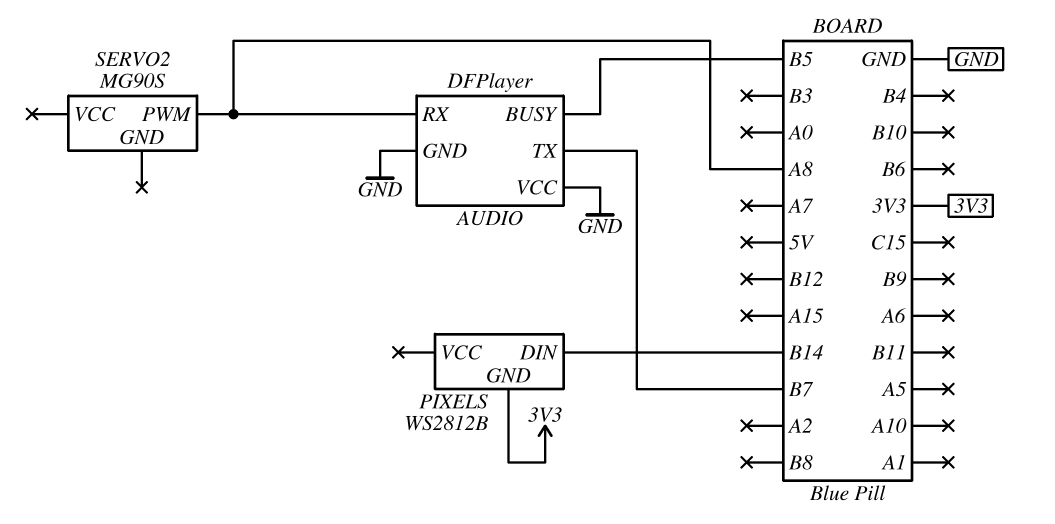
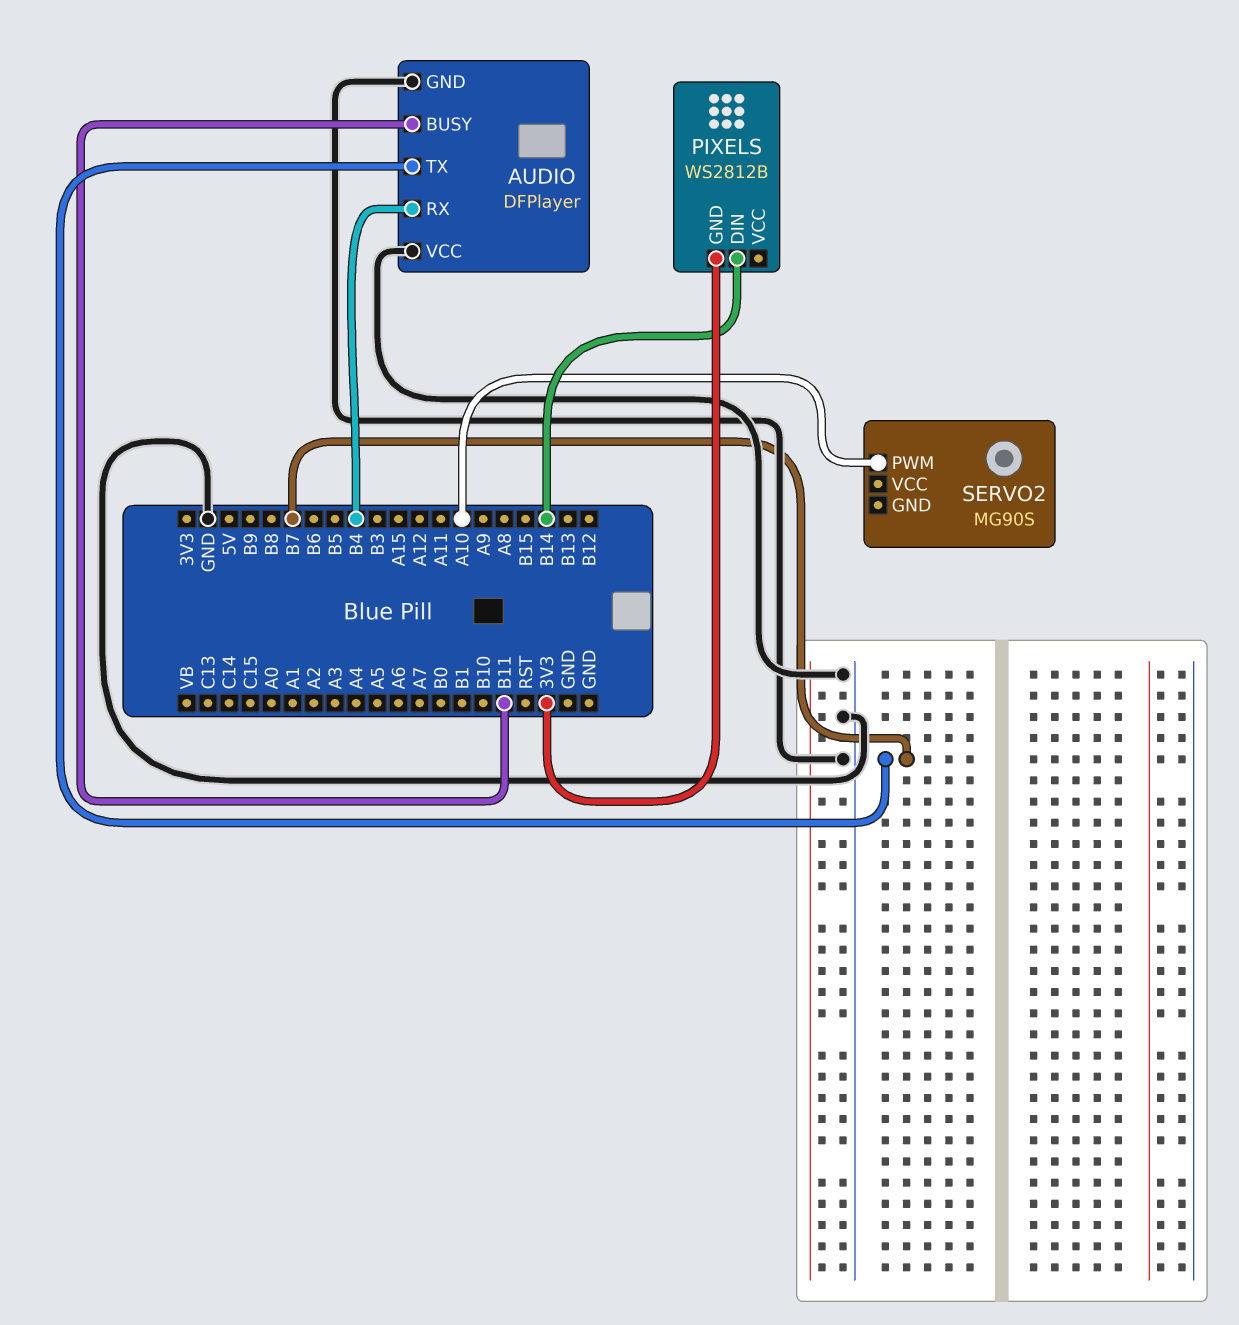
AUDIO pin BUSY: B5 -> B11
AUDIO pin RX: A8 -> B4
SERVO2 pin PWM: A8 -> A10

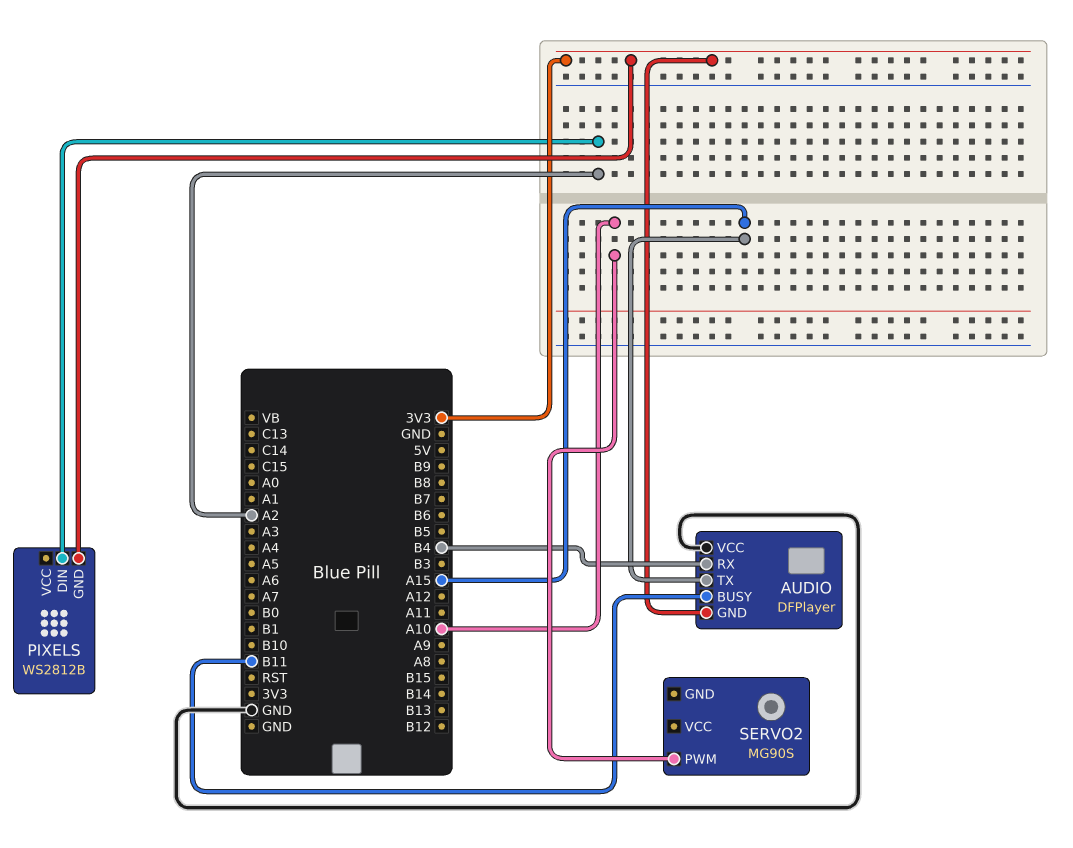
AUDIO pin GND: GND -> 3V3
AUDIO pin TX: B7 -> A15
PIXELS pin DIN: B14 -> A2

